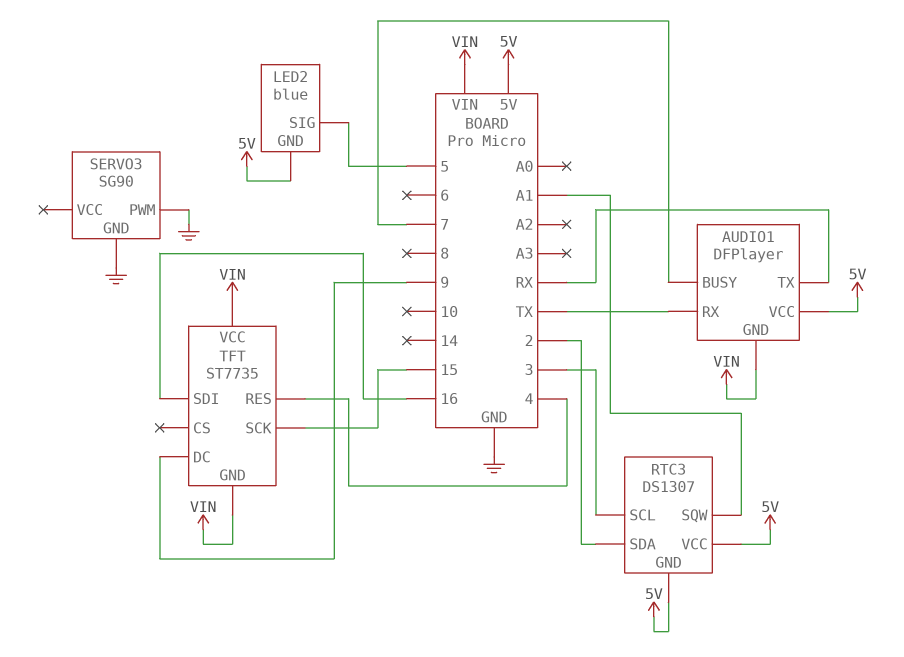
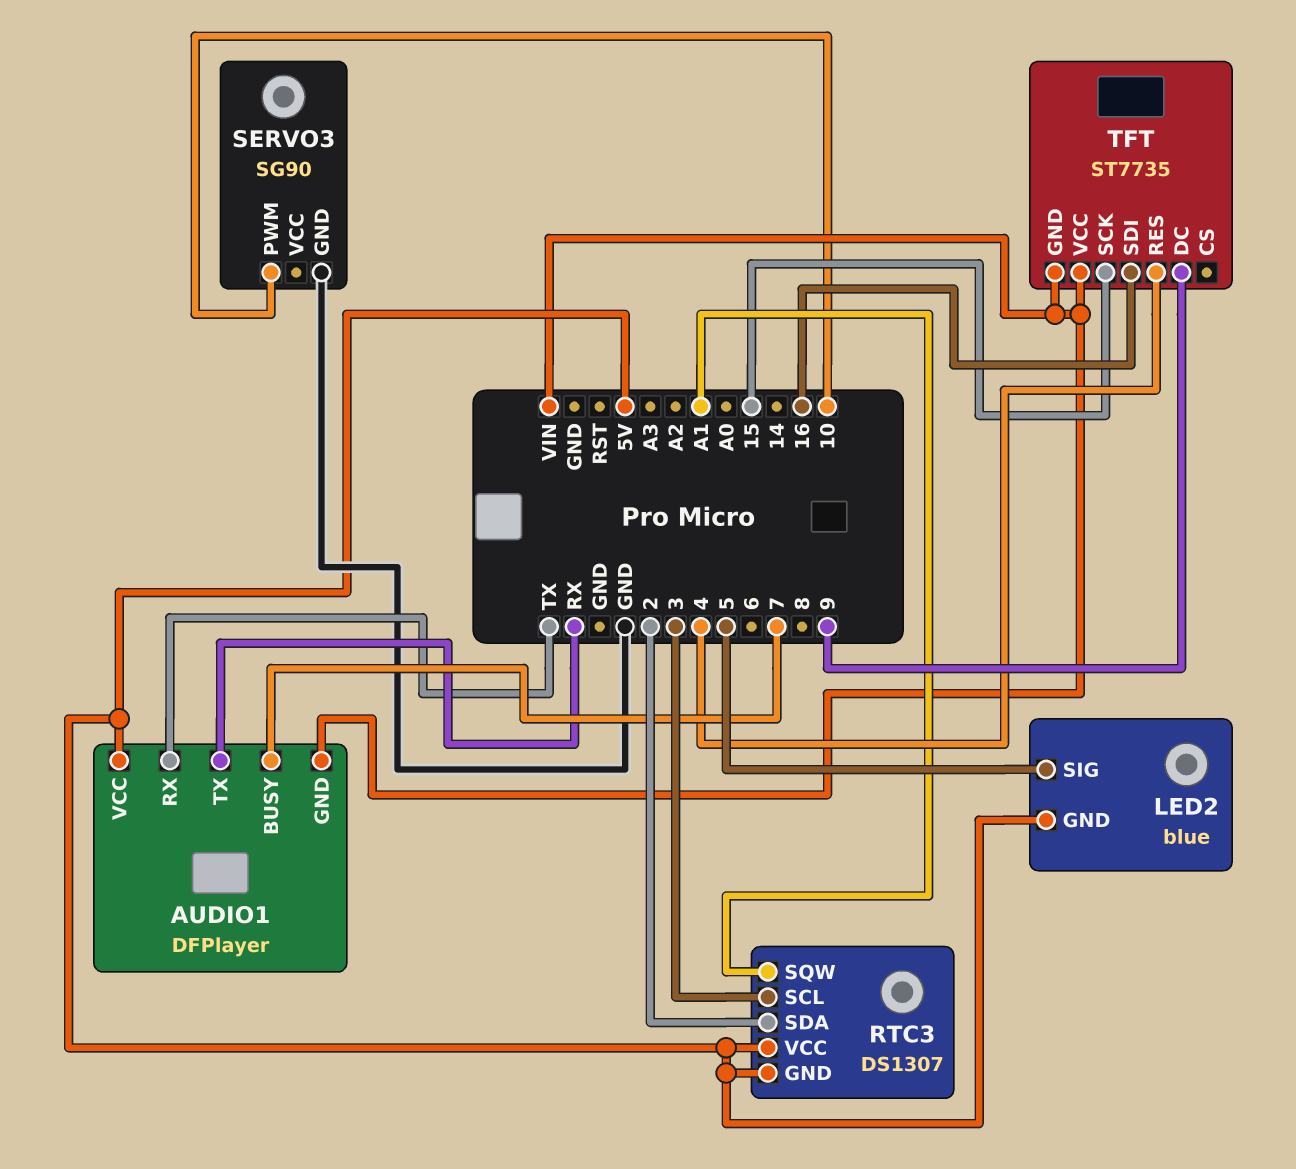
SERVO3 pin PWM: GND -> 10

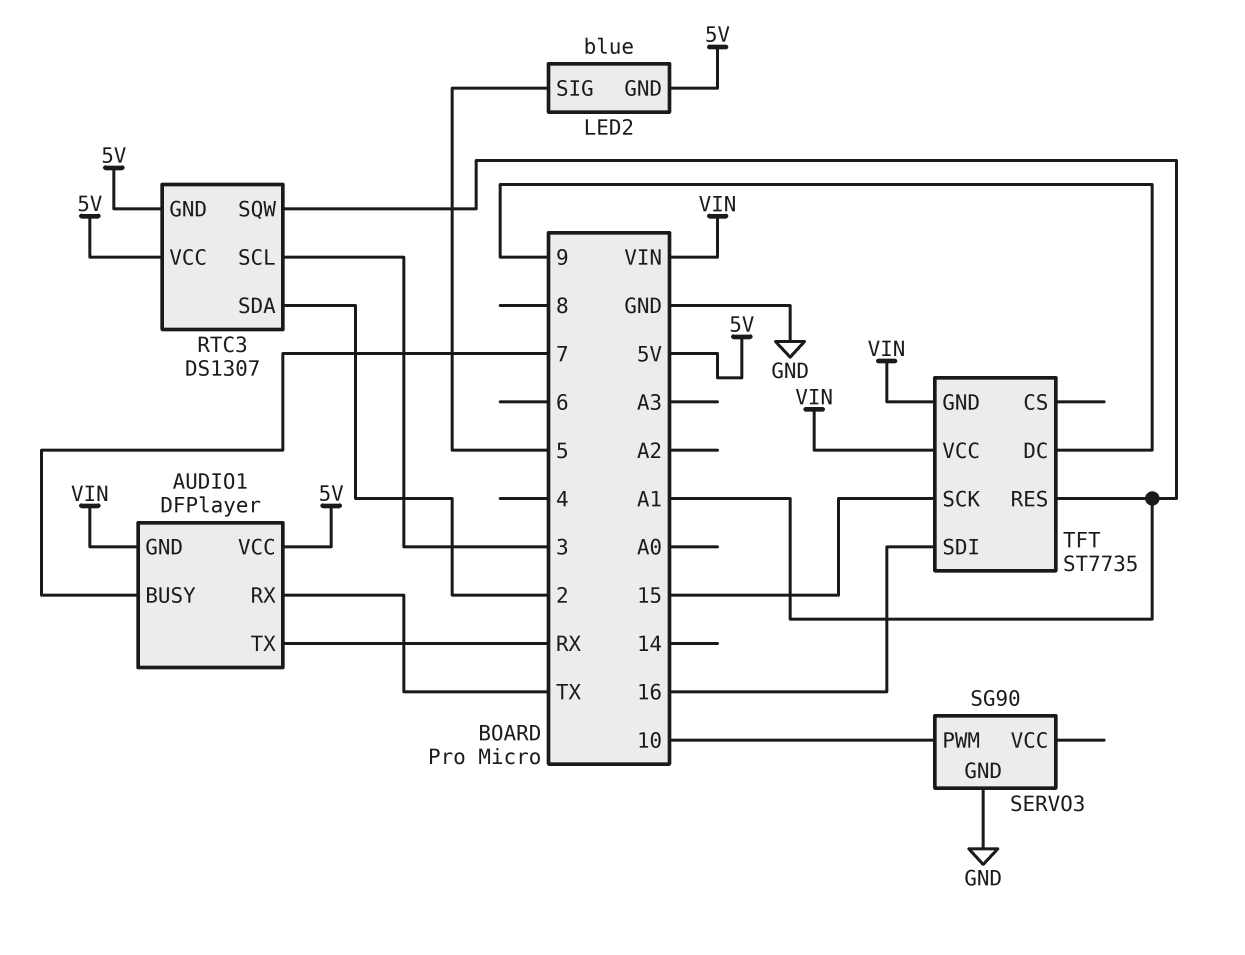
TFT pin RES: 4 -> A1

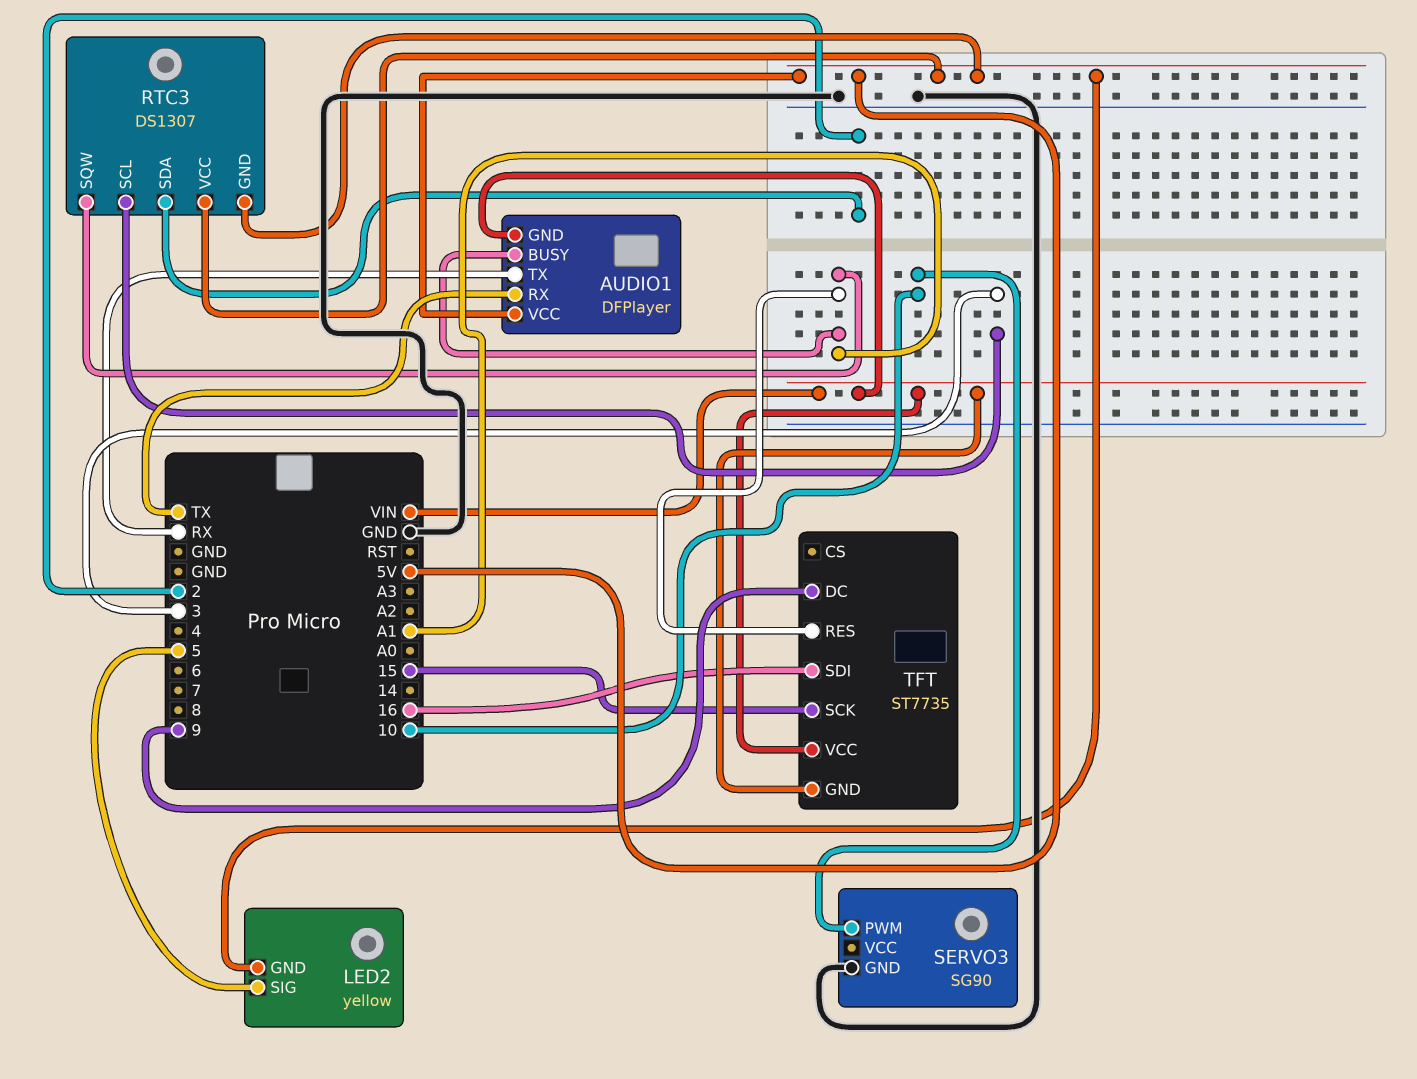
AUDIO1 pin BUSY: 7 -> A1
LED2: blue -> yellow

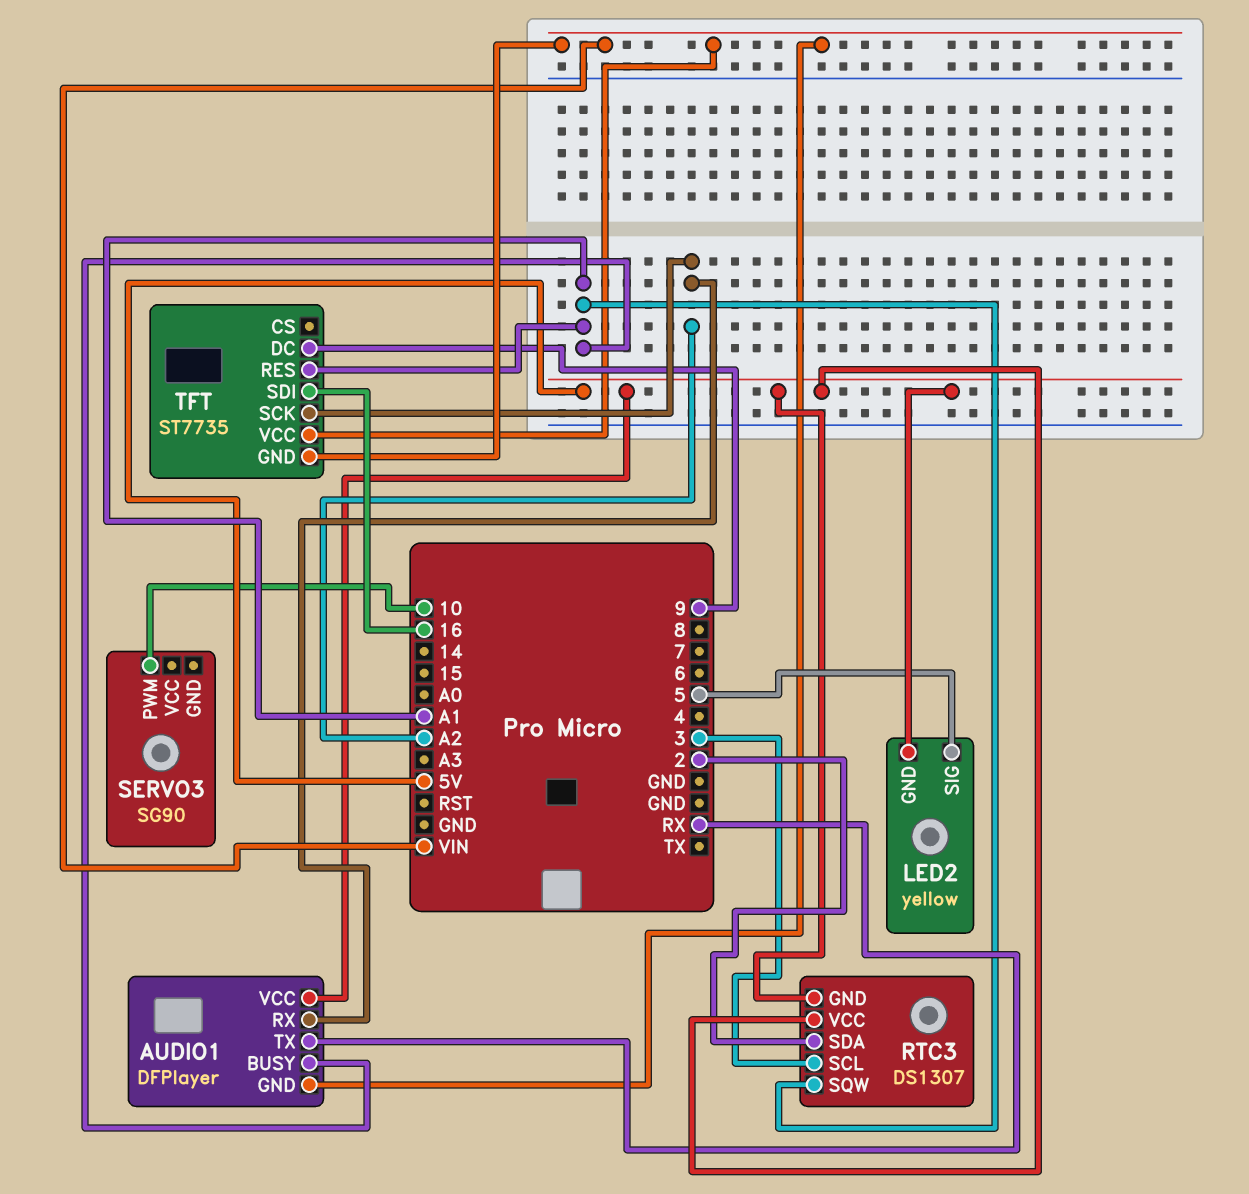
AUDIO1 pin RX: TX -> A2
SERVO3 pin GND: GND -> none
TFT pin SCK: 15 -> A2

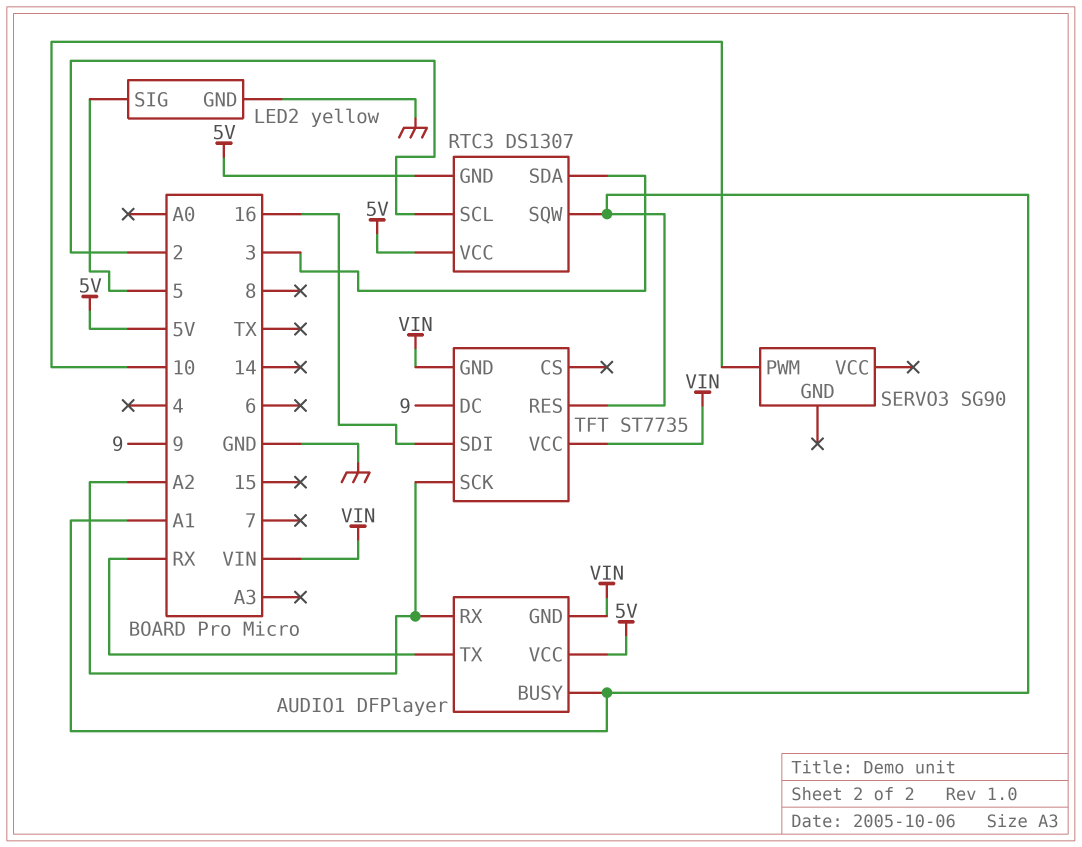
LED2 pin GND: 5V -> GND
RTC3 pin SCL: 3 -> 2
RTC3 pin SDA: 2 -> 3

